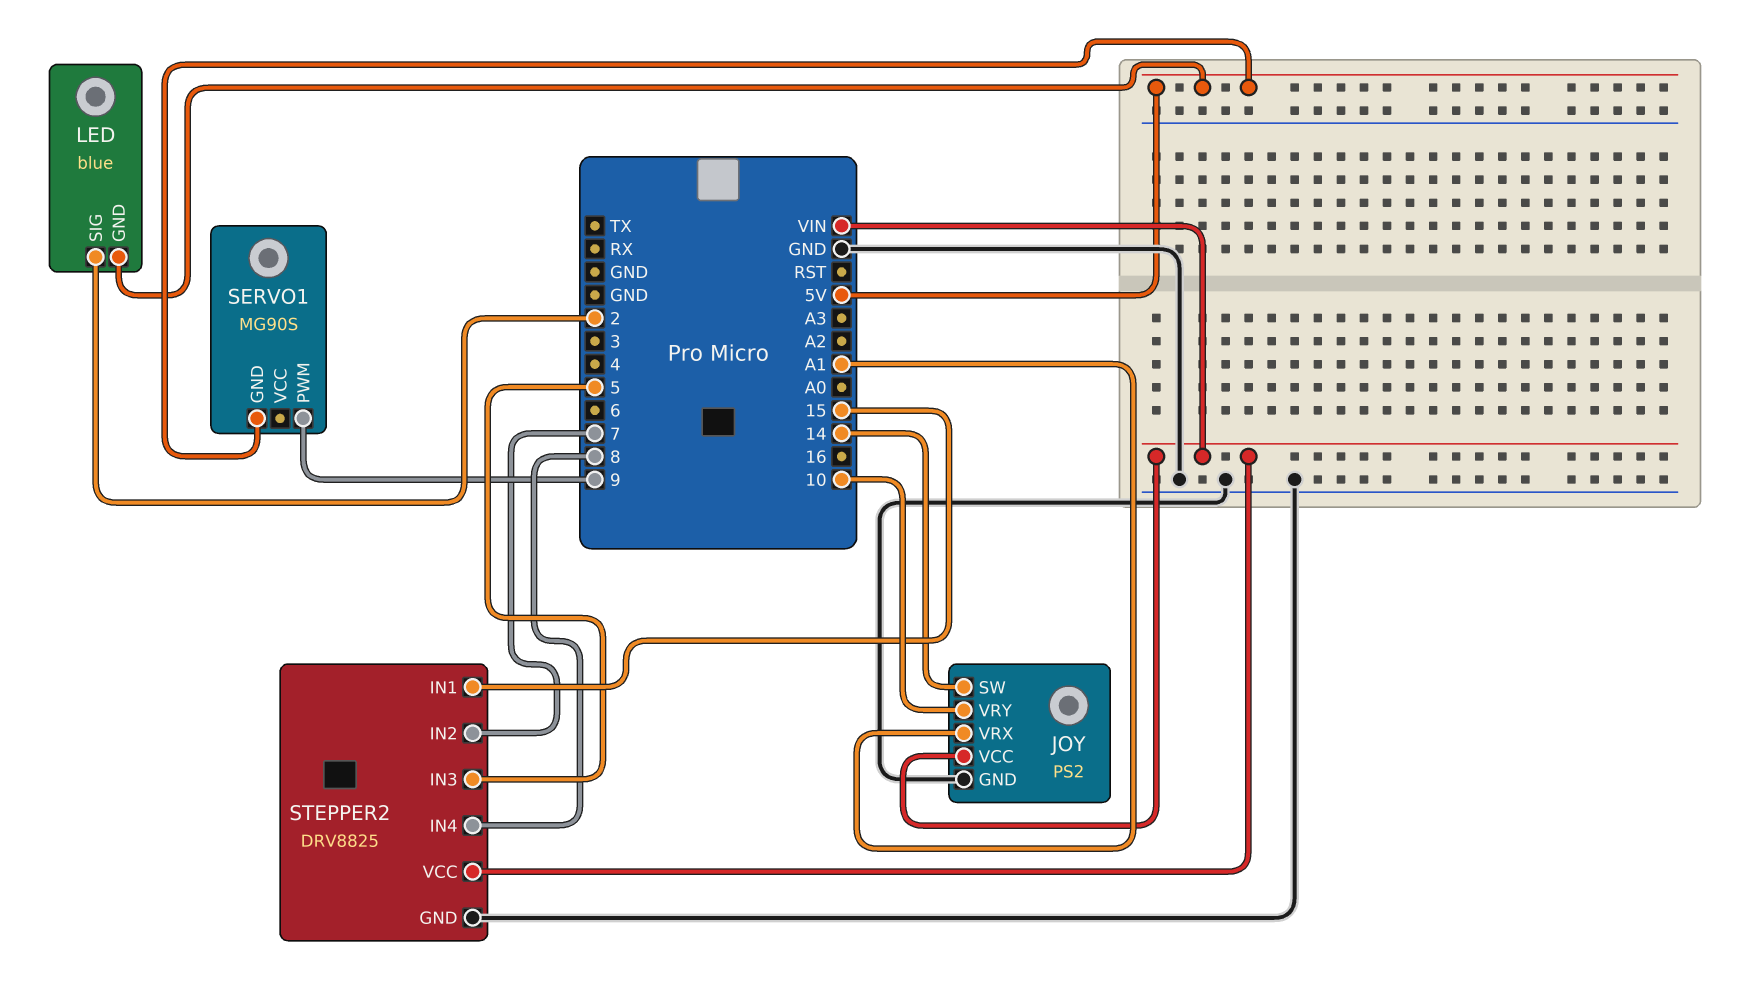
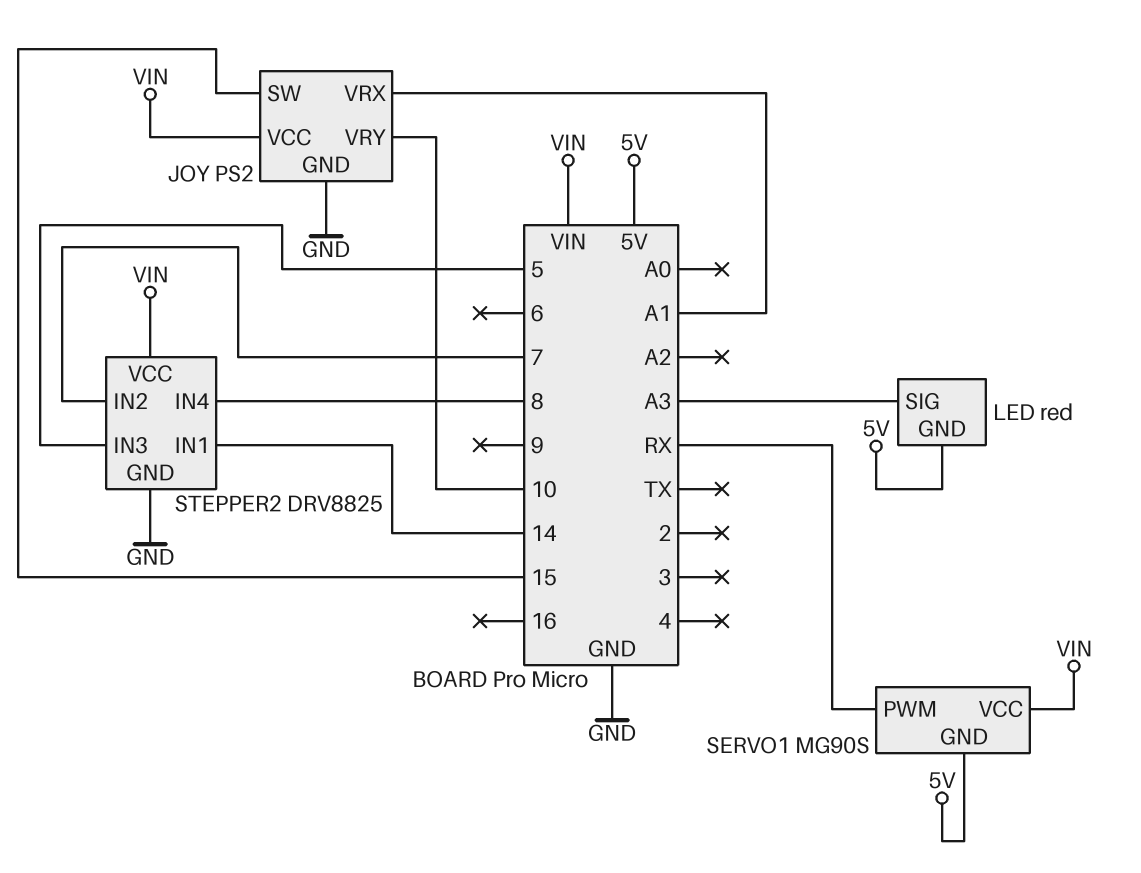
JOY pin SW: 14 -> 15
LED: blue -> red
LED pin SIG: 2 -> A3
SERVO1 pin PWM: 9 -> RX
SERVO1 pin VCC: none -> VIN
STEPPER2 pin IN1: 15 -> 14

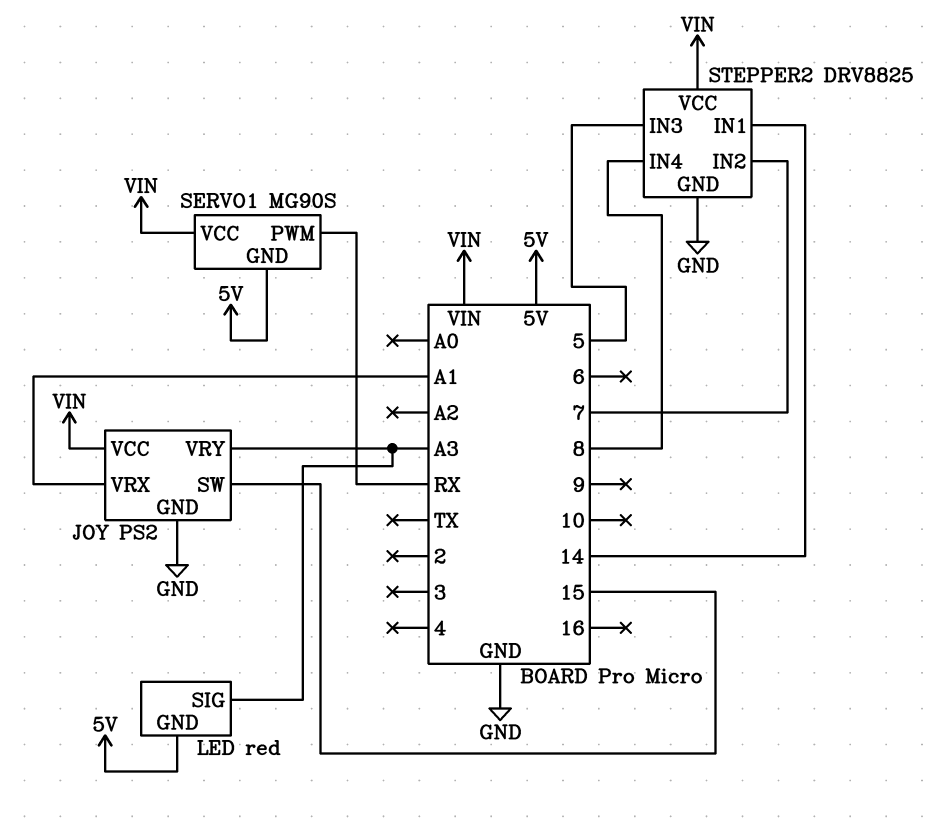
JOY pin VRY: 10 -> A3

